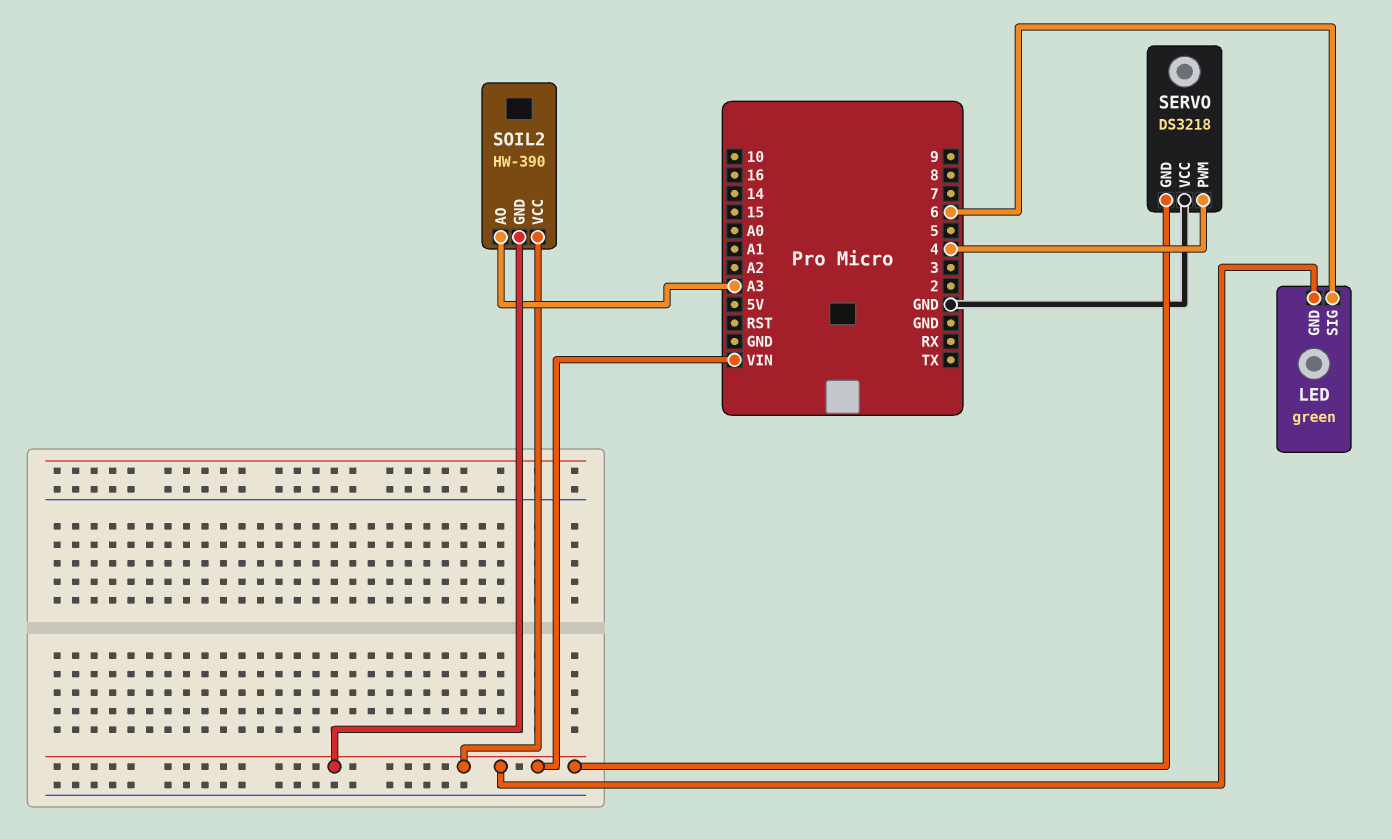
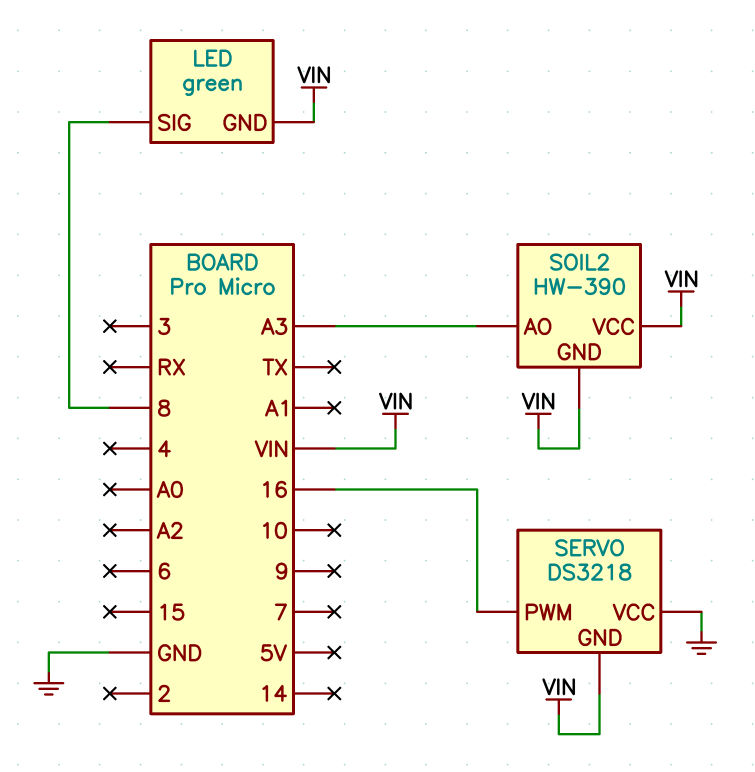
LED pin SIG: 6 -> 8
SERVO pin PWM: 4 -> 16

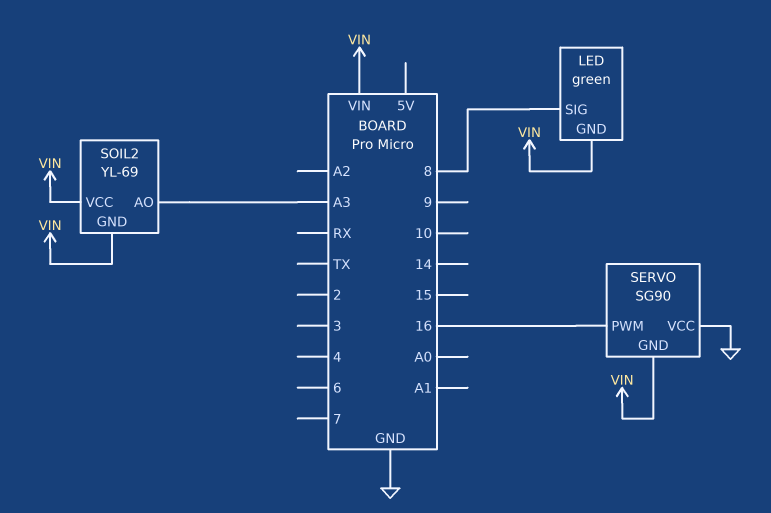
SERVO: DS3218 -> SG90
SOIL2: HW-390 -> YL-69

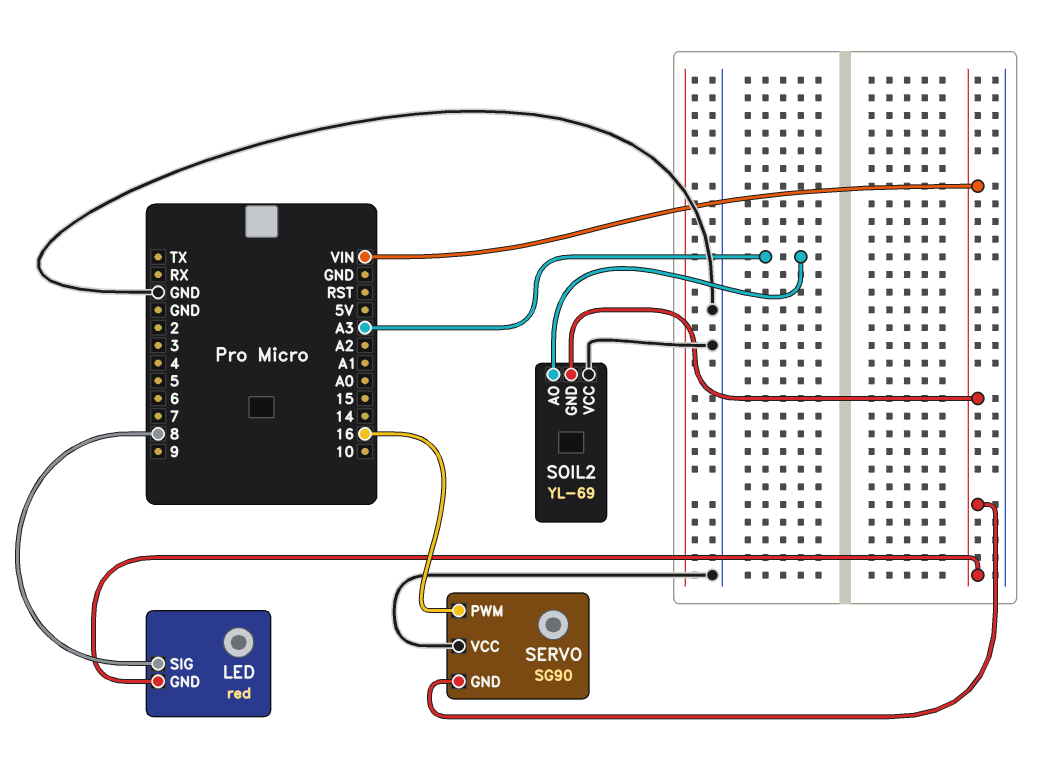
LED: green -> red
SOIL2 pin VCC: VIN -> GND

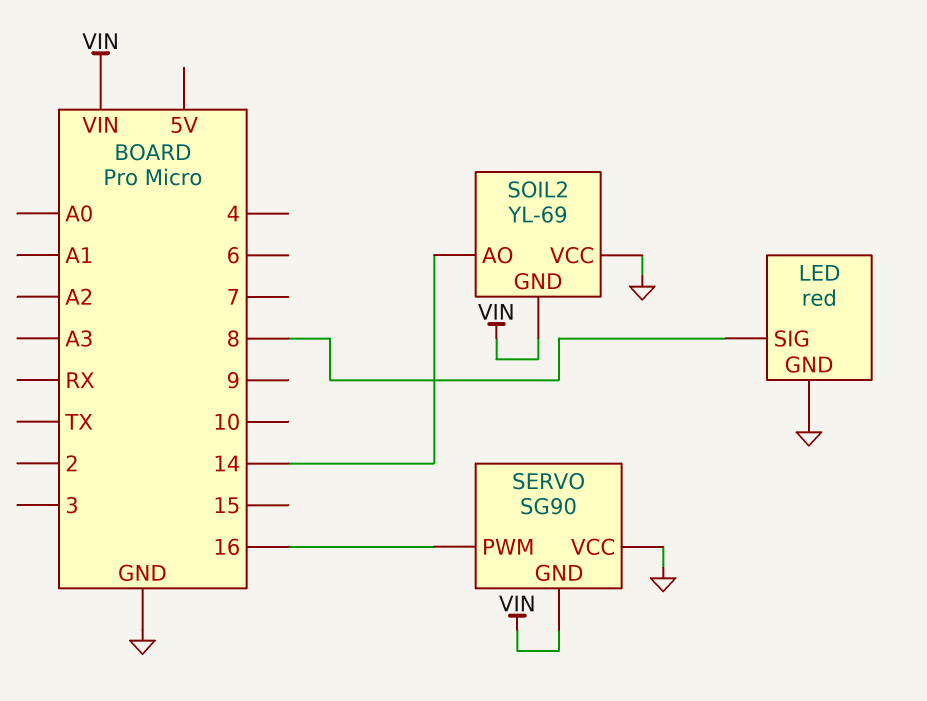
LED pin GND: VIN -> GND
SOIL2 pin AO: A3 -> 14

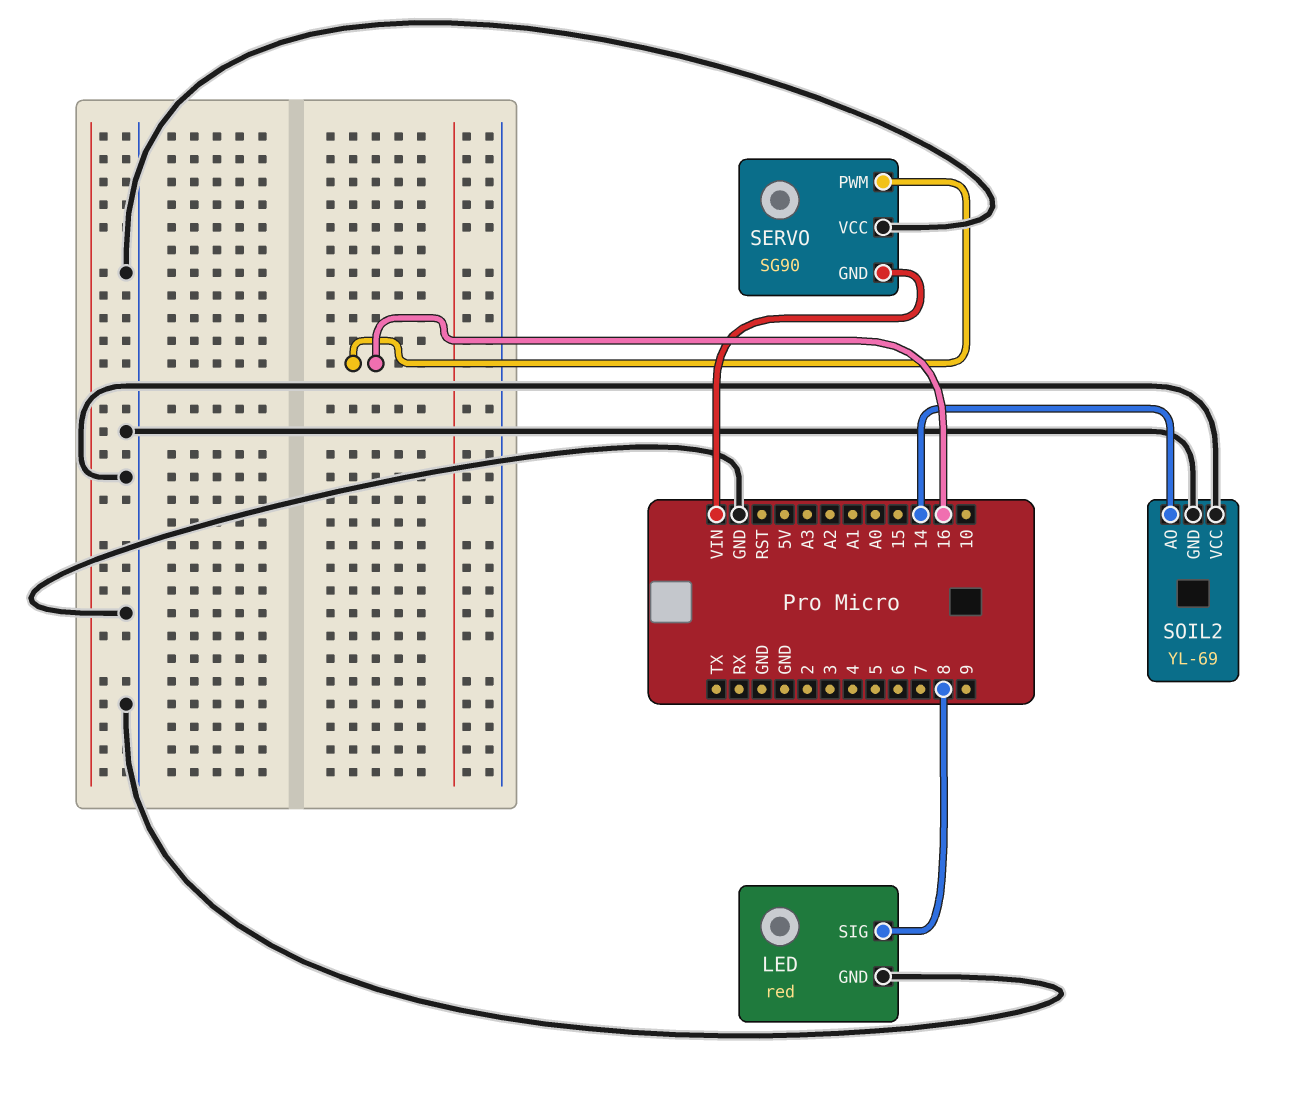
SOIL2 pin GND: VIN -> GND

